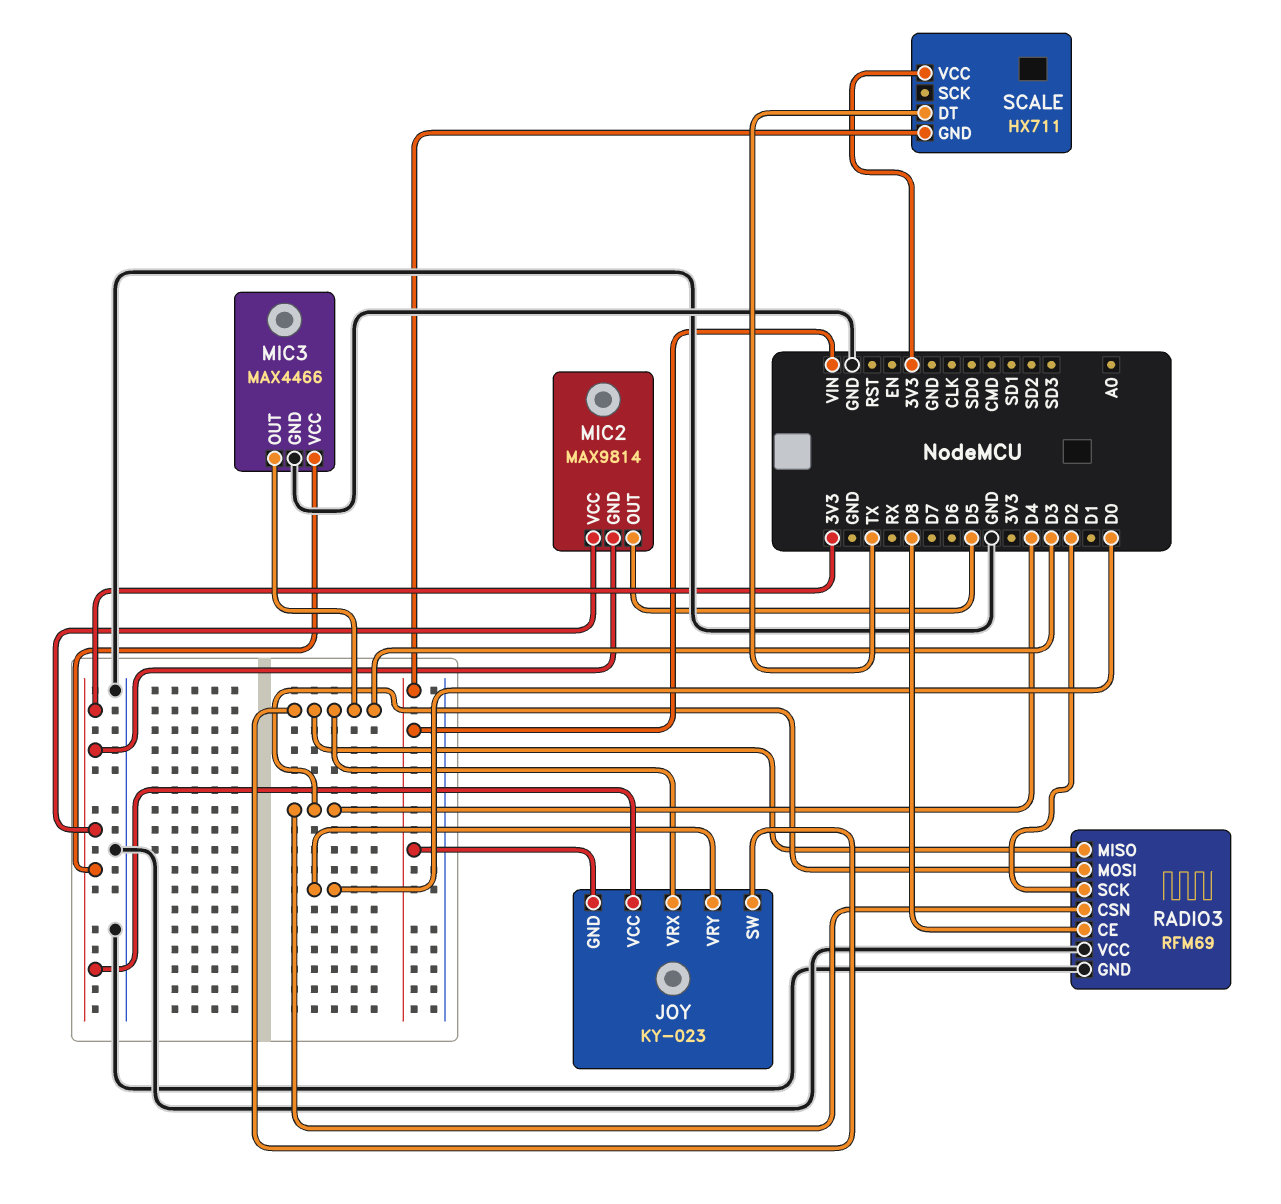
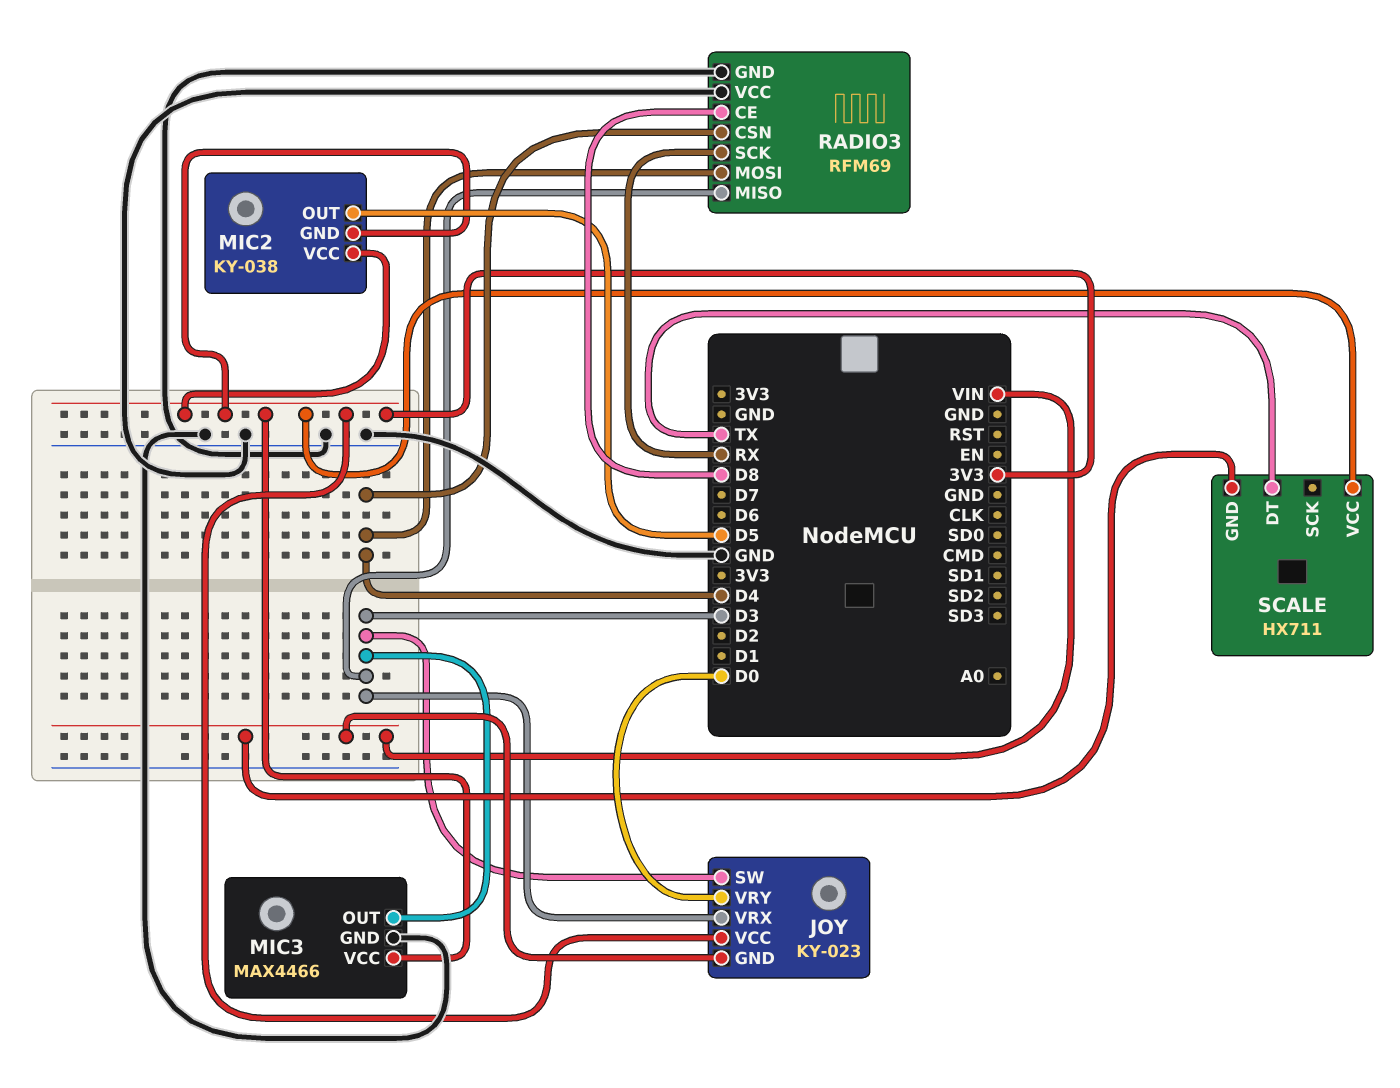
MIC2: MAX9814 -> KY-038
RADIO3 pin SCK: D2 -> RX

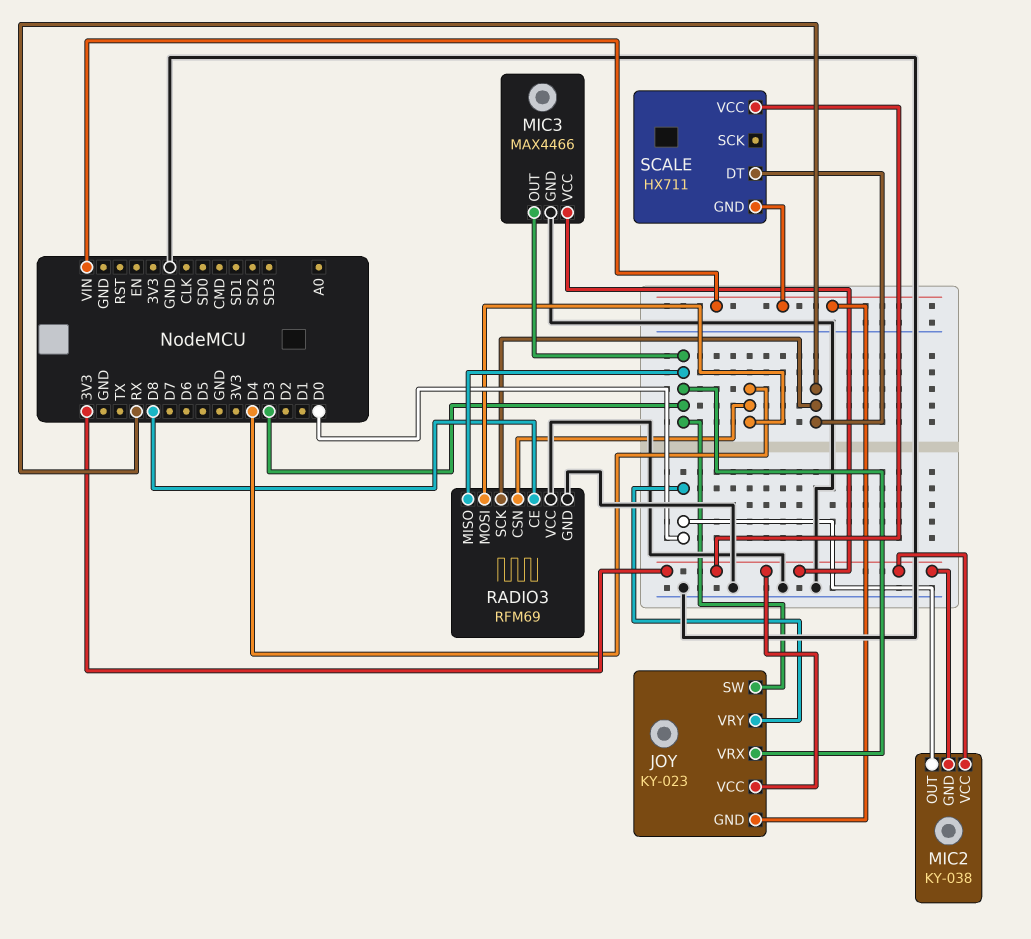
MIC2 pin OUT: D5 -> D0
SCALE pin DT: TX -> RX

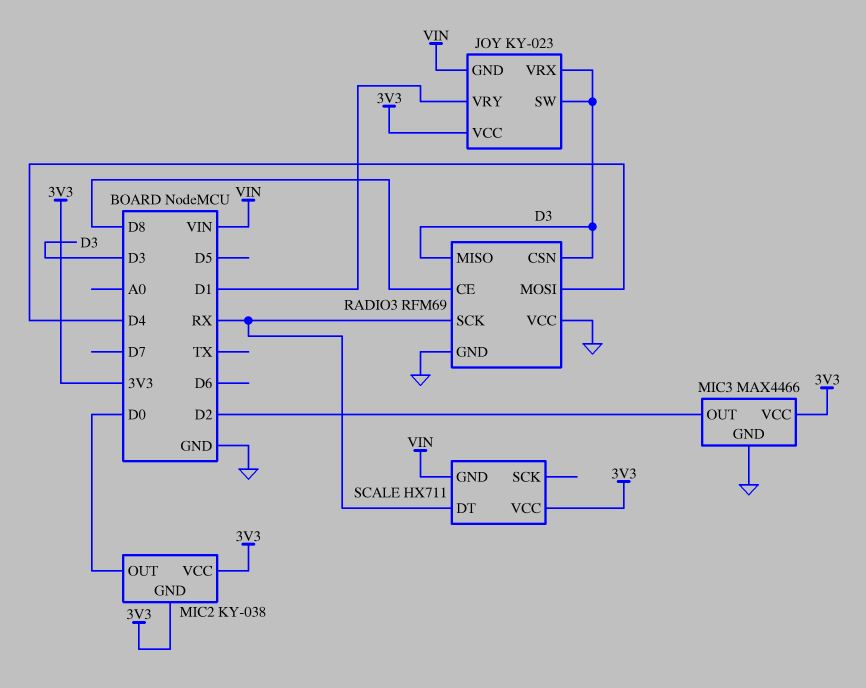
JOY pin VRY: D0 -> D1
MIC3 pin OUT: D3 -> D2
RADIO3 pin CSN: D4 -> D3

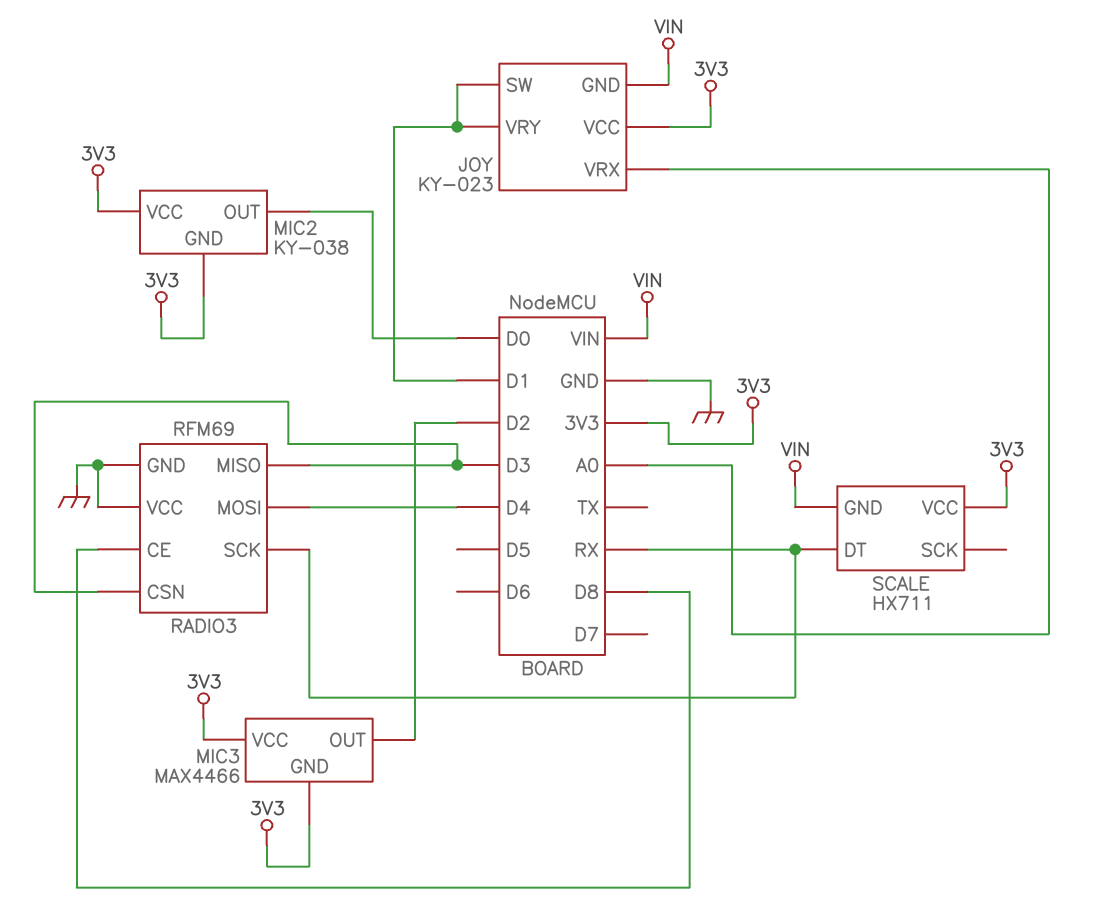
JOY pin SW: D3 -> D1
JOY pin VRX: D3 -> A0
MIC3 pin GND: GND -> 3V3

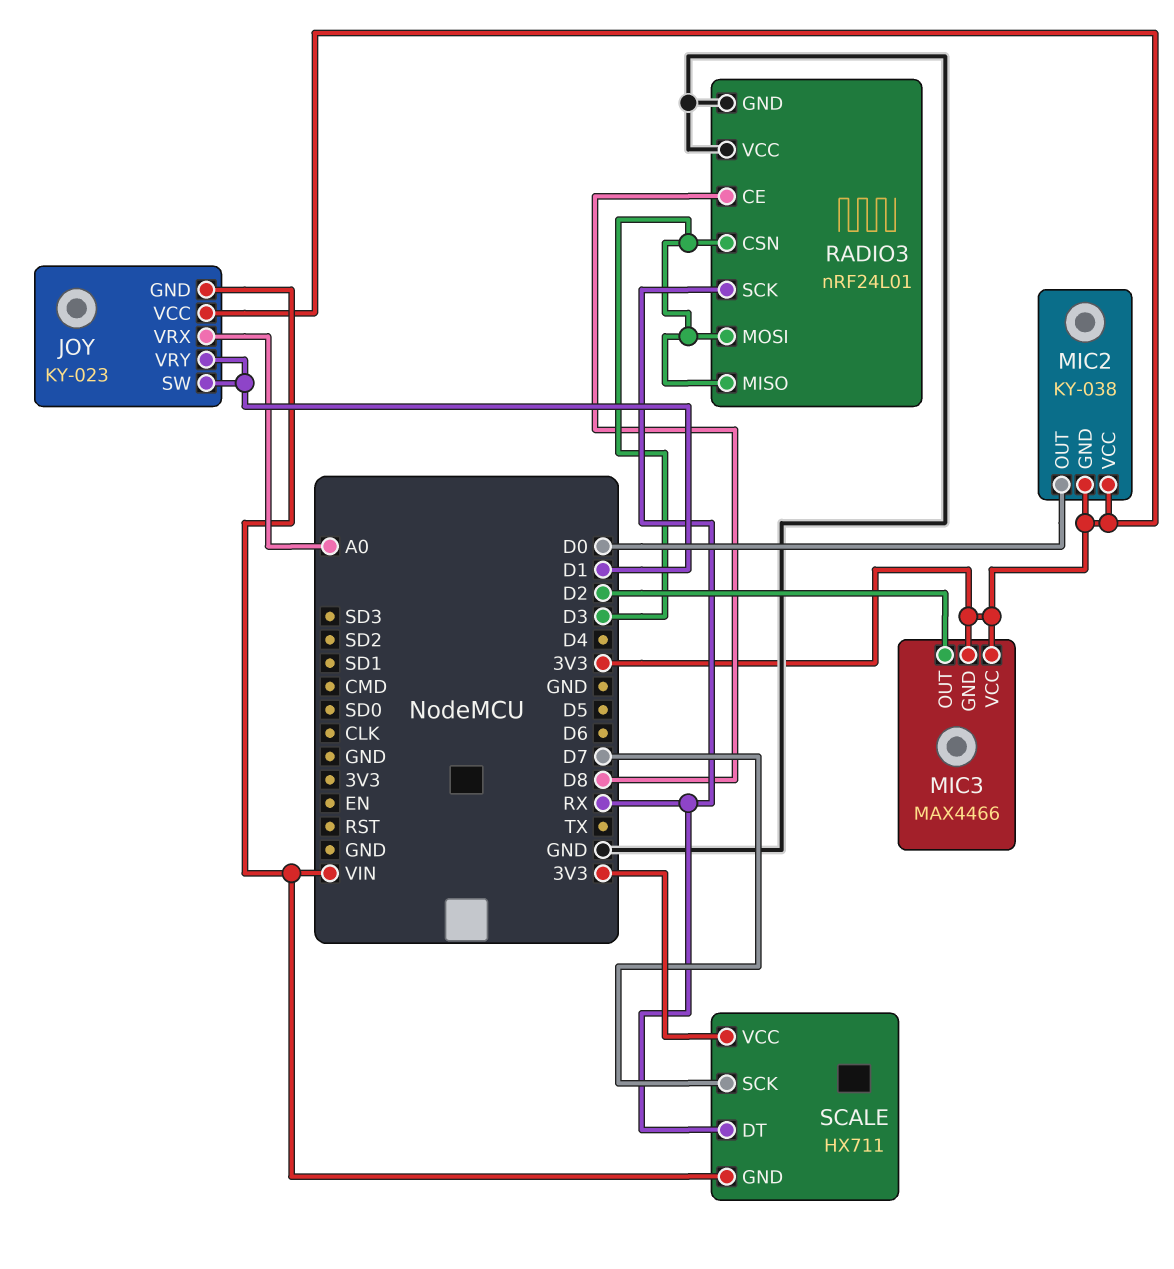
RADIO3: RFM69 -> nRF24L01
RADIO3 pin MOSI: D4 -> D3
SCALE pin SCK: none -> D7

